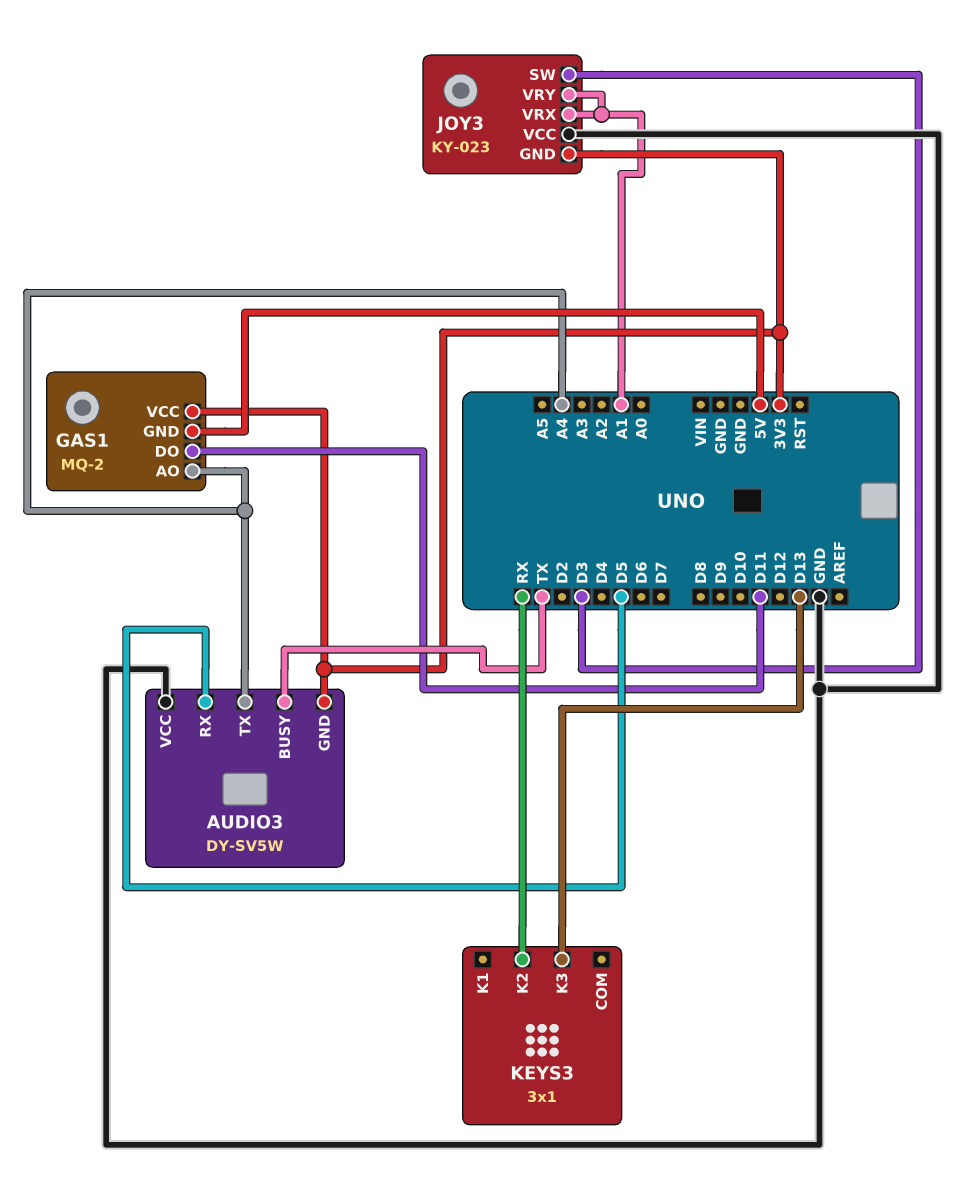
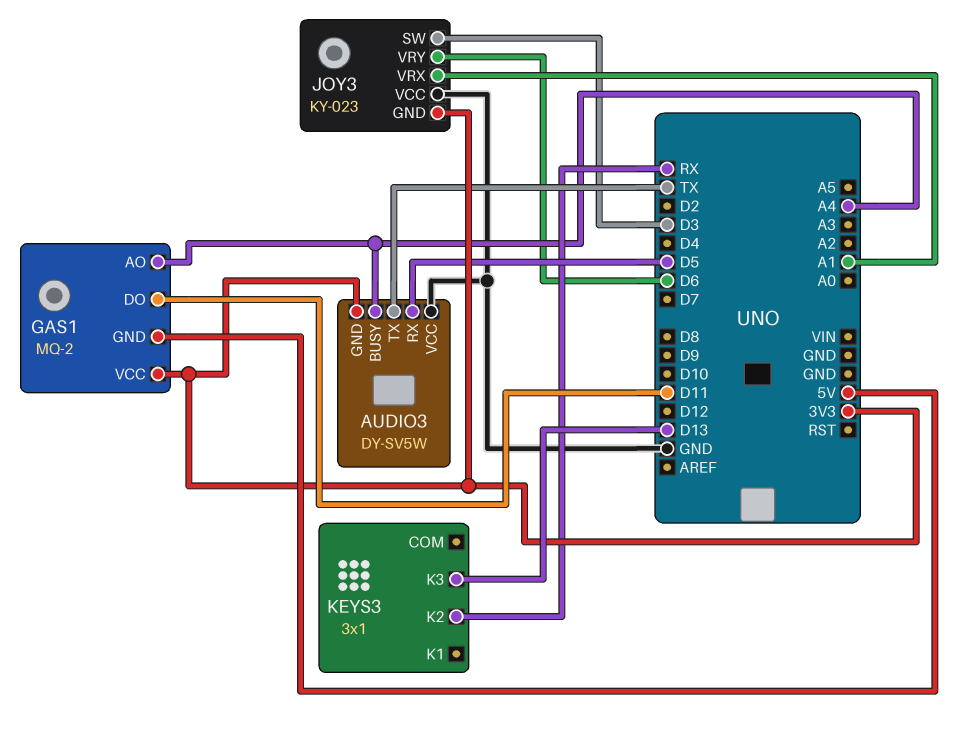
AUDIO3 pin BUSY: TX -> A4
AUDIO3 pin TX: A4 -> TX
JOY3 pin VRY: A1 -> D6

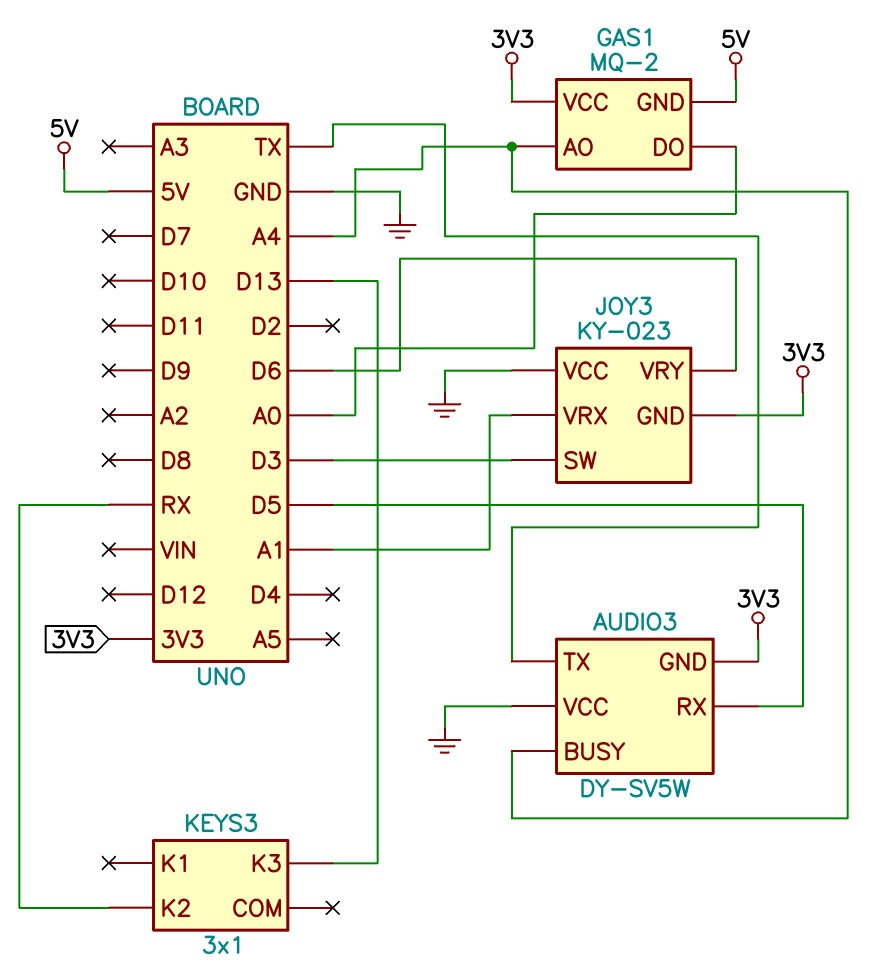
GAS1 pin DO: D11 -> A0

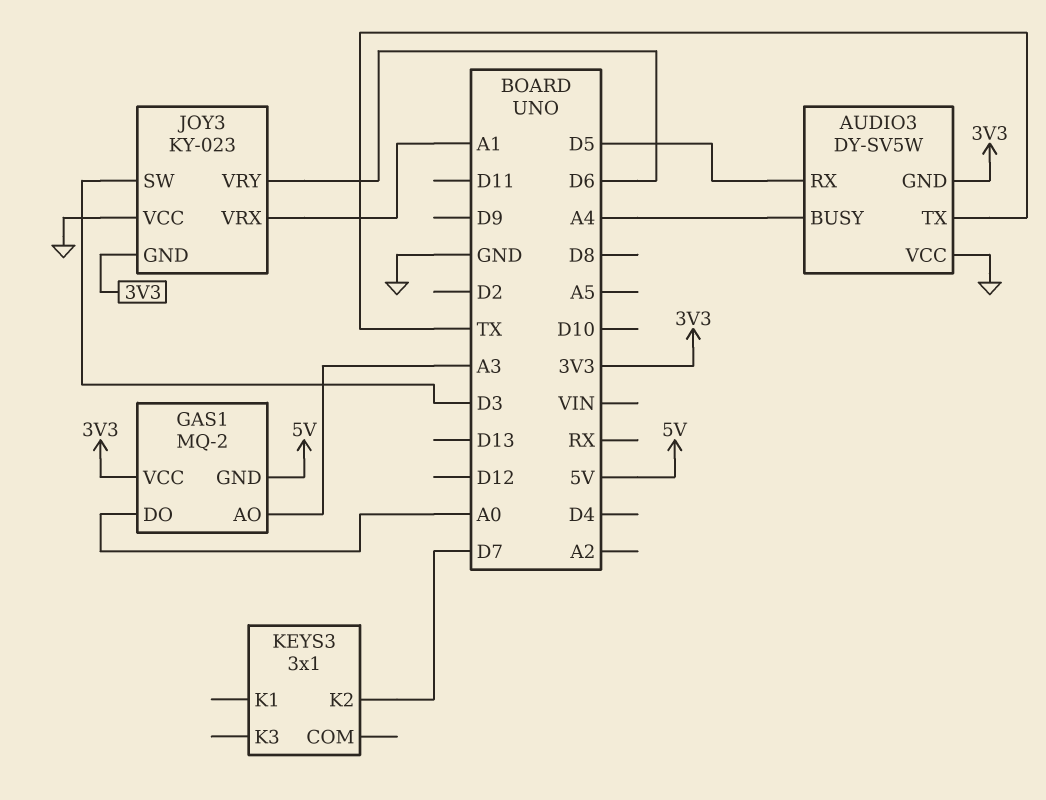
GAS1 pin AO: A4 -> A3
KEYS3 pin K2: RX -> D7
KEYS3 pin K3: D13 -> none

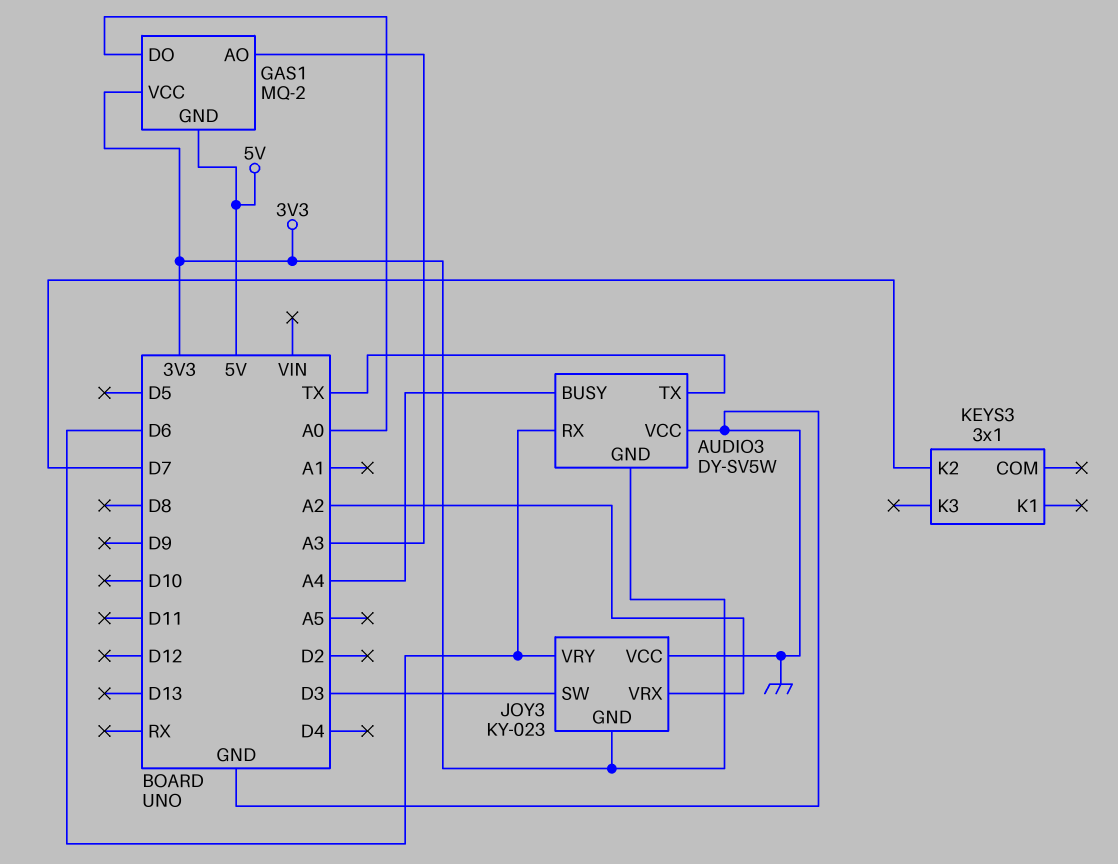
AUDIO3 pin RX: D5 -> D6
JOY3 pin VRX: A1 -> A2

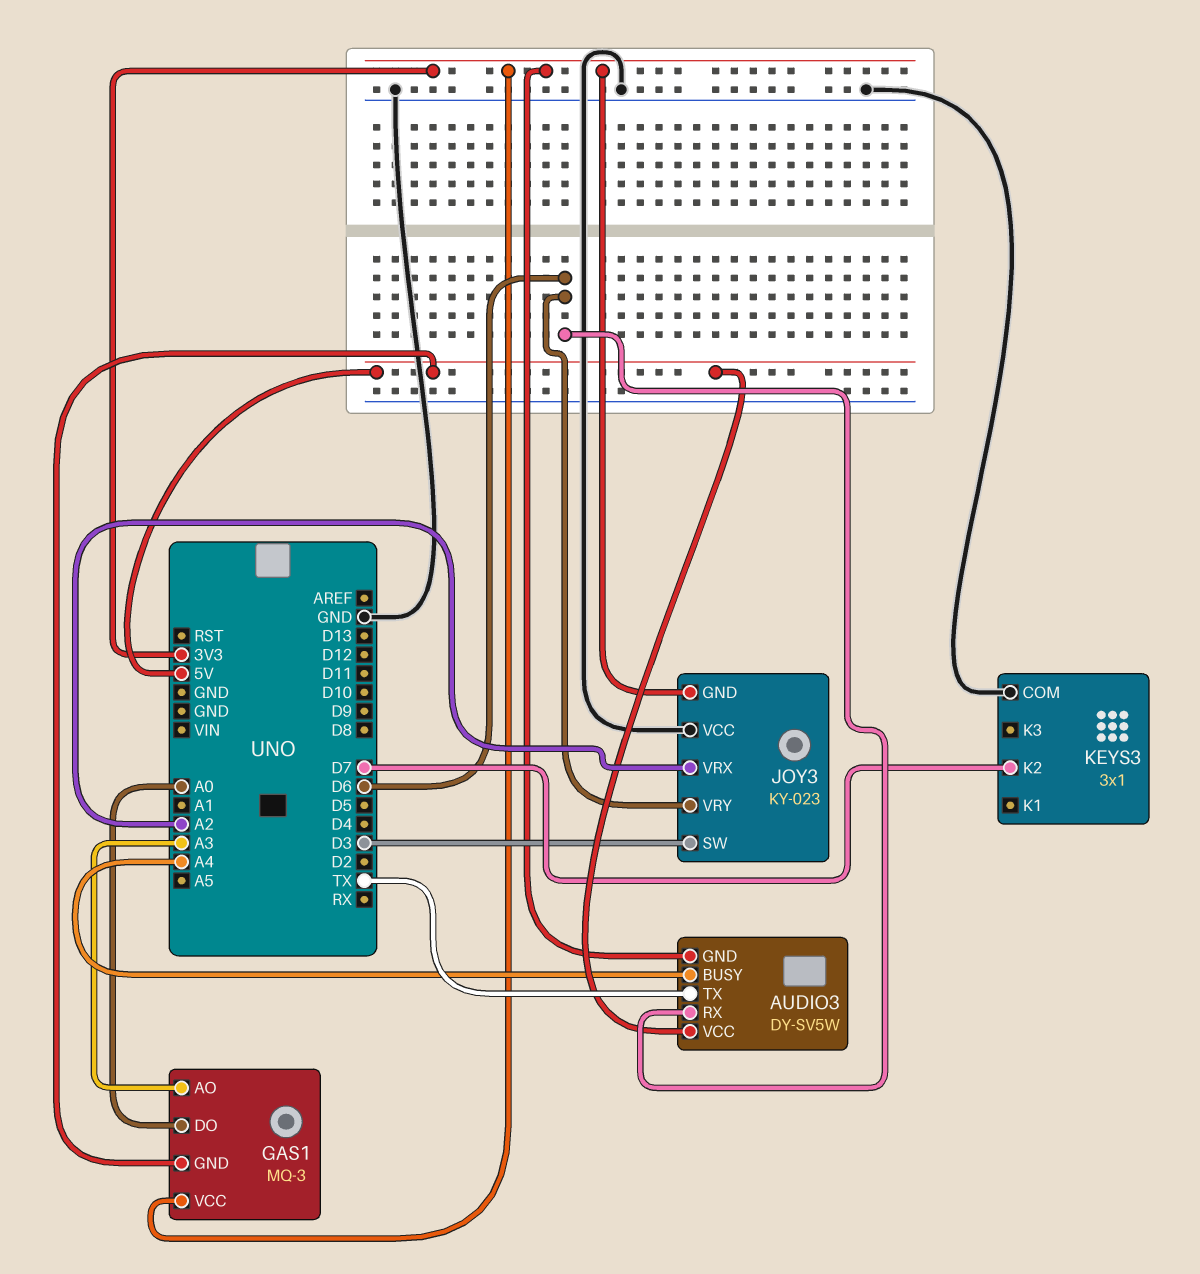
AUDIO3 pin VCC: GND -> 5V
GAS1: MQ-2 -> MQ-3
KEYS3 pin COM: none -> GND

